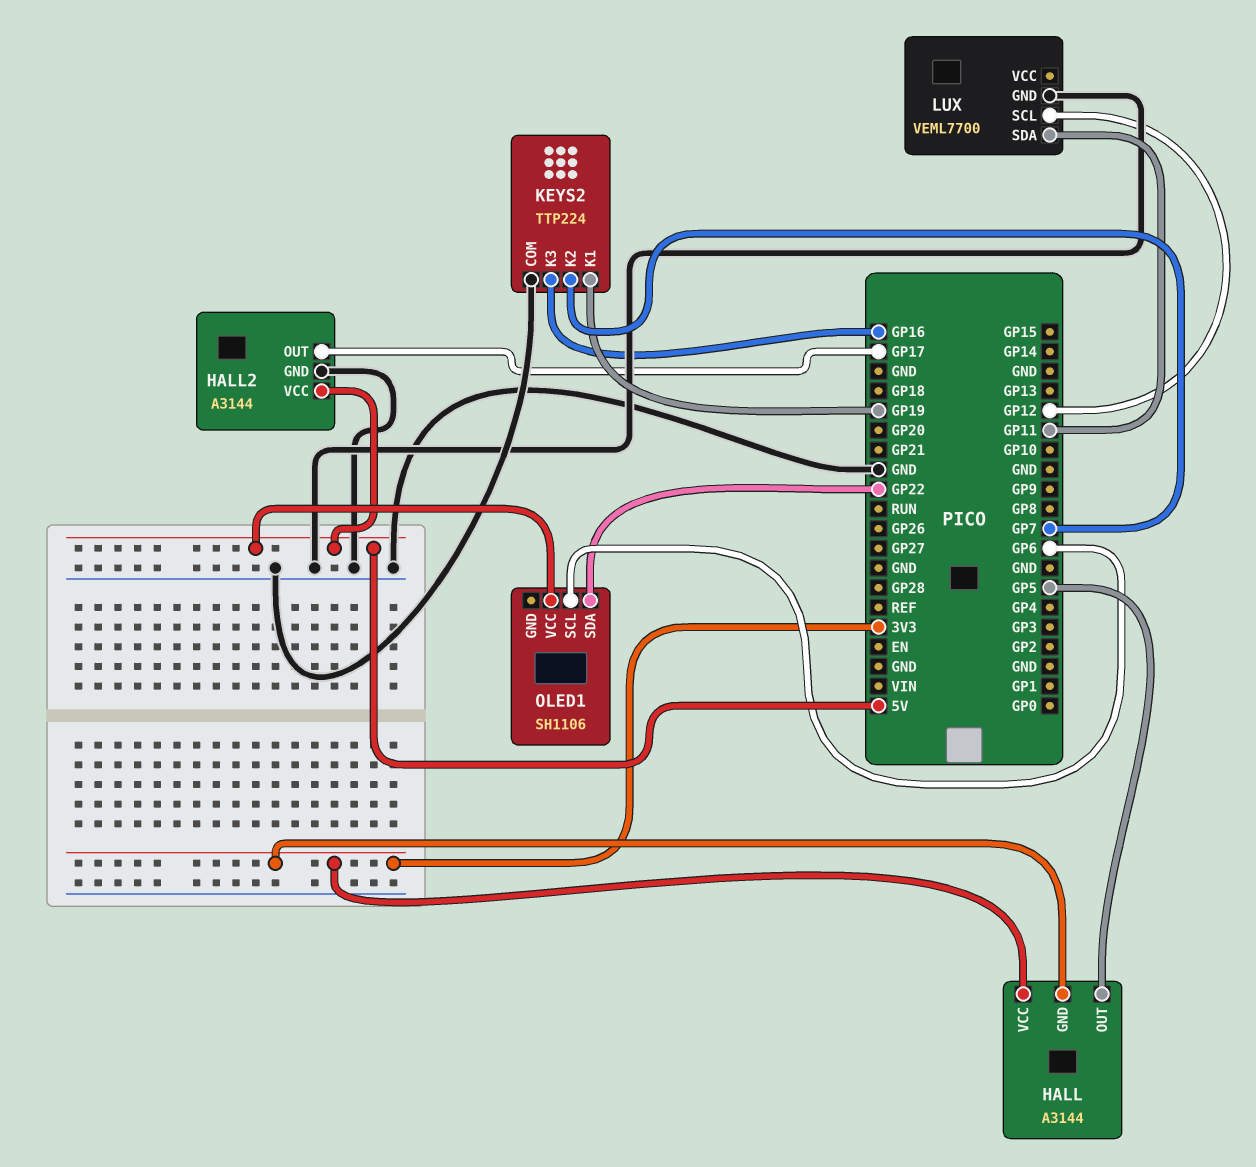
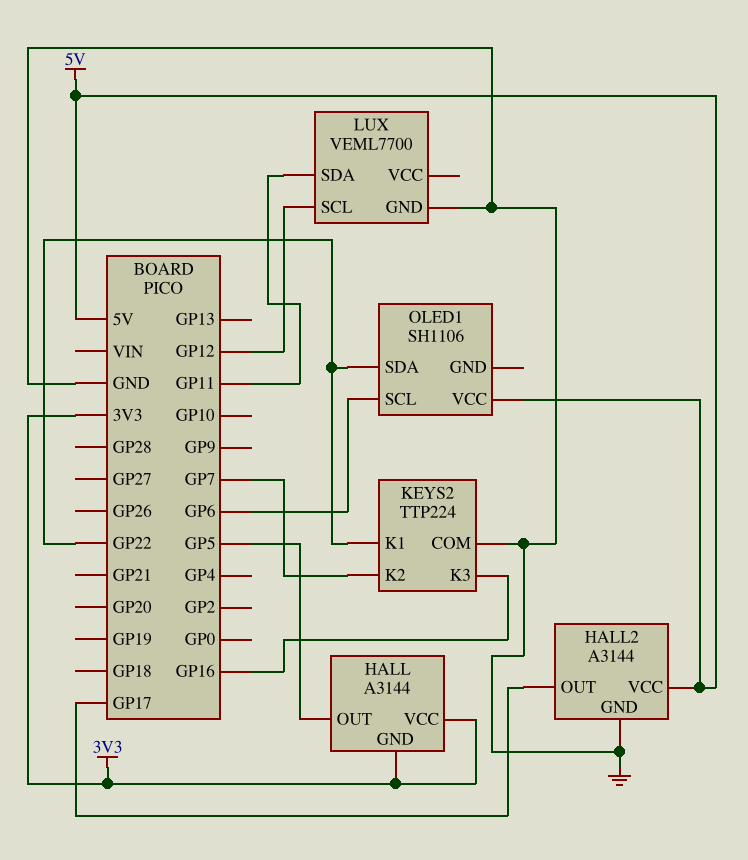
KEYS2 pin K1: GP19 -> GP22

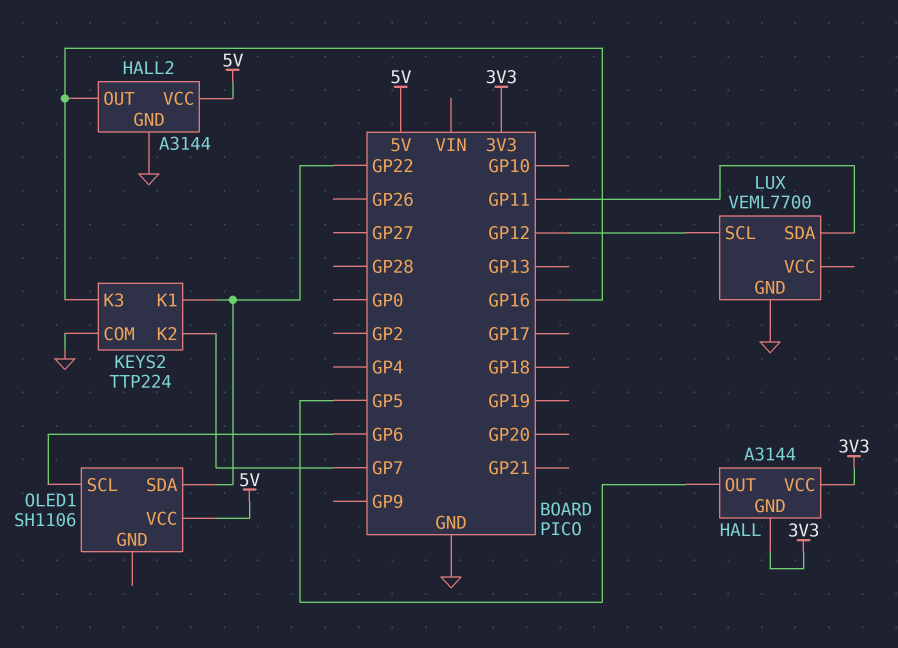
HALL2 pin OUT: GP17 -> GP16

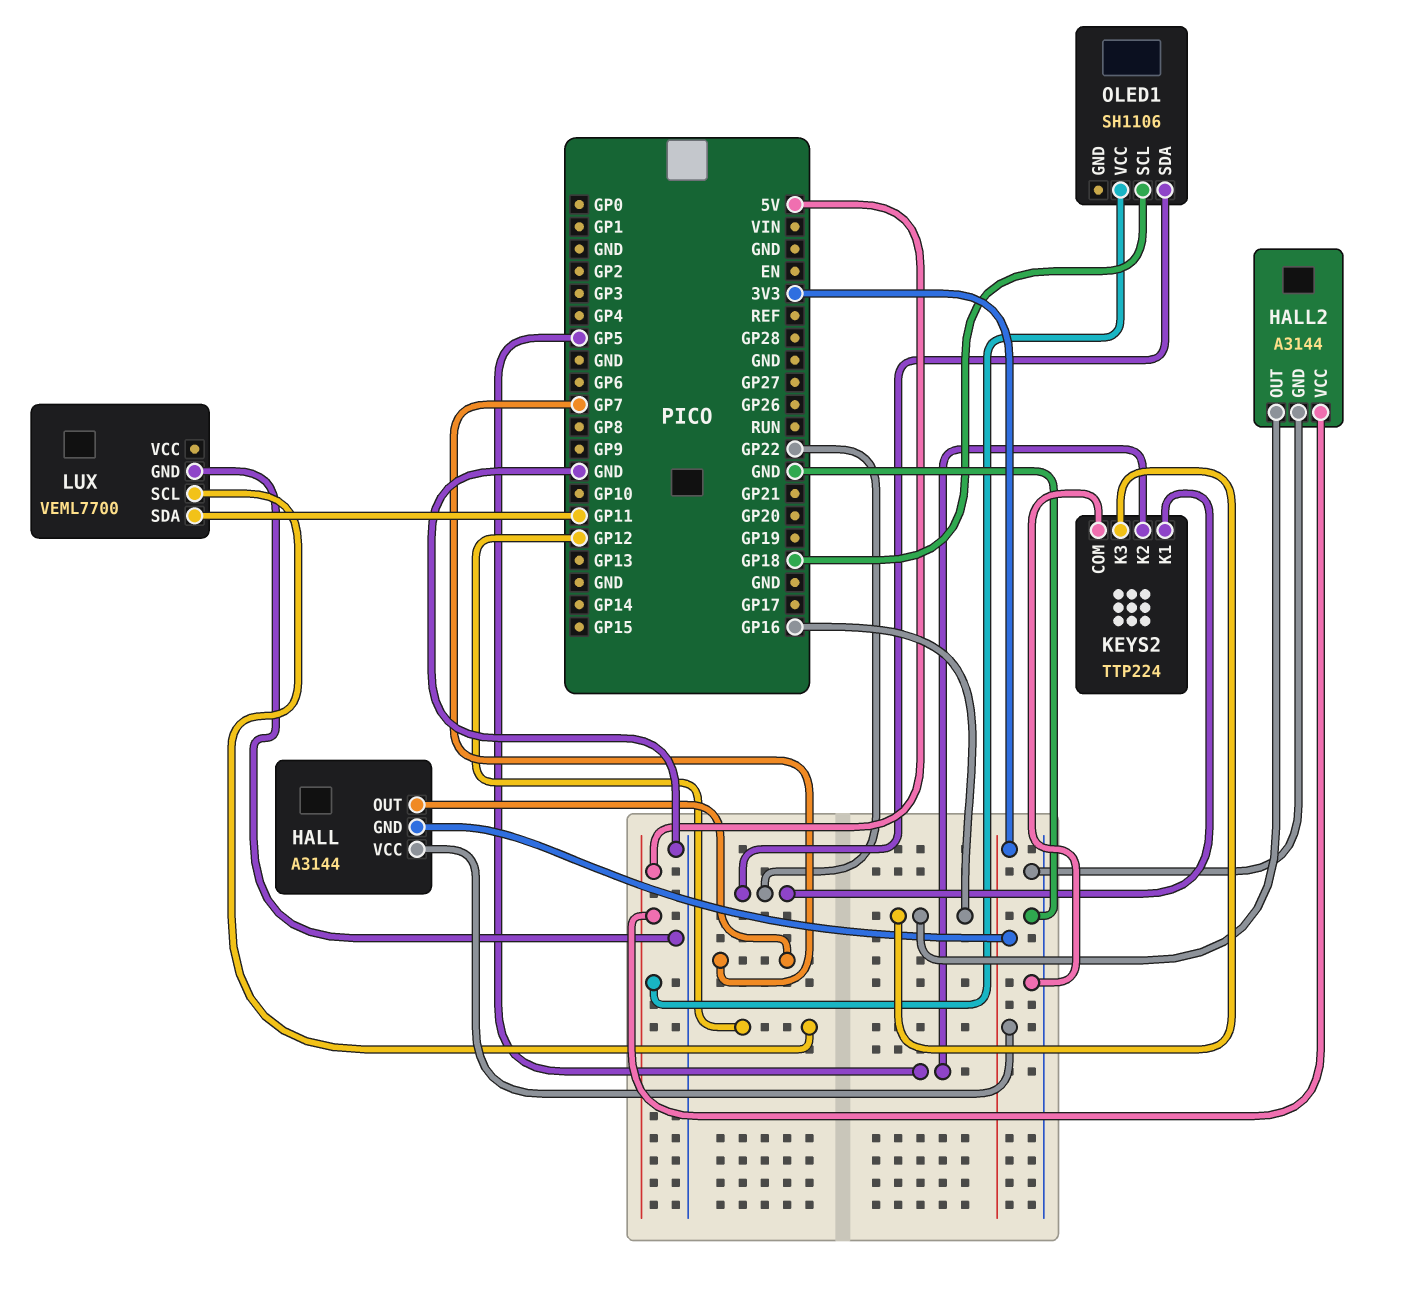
HALL pin OUT: GP5 -> GP7
KEYS2 pin K2: GP7 -> GP5
OLED1 pin SCL: GP6 -> GP18

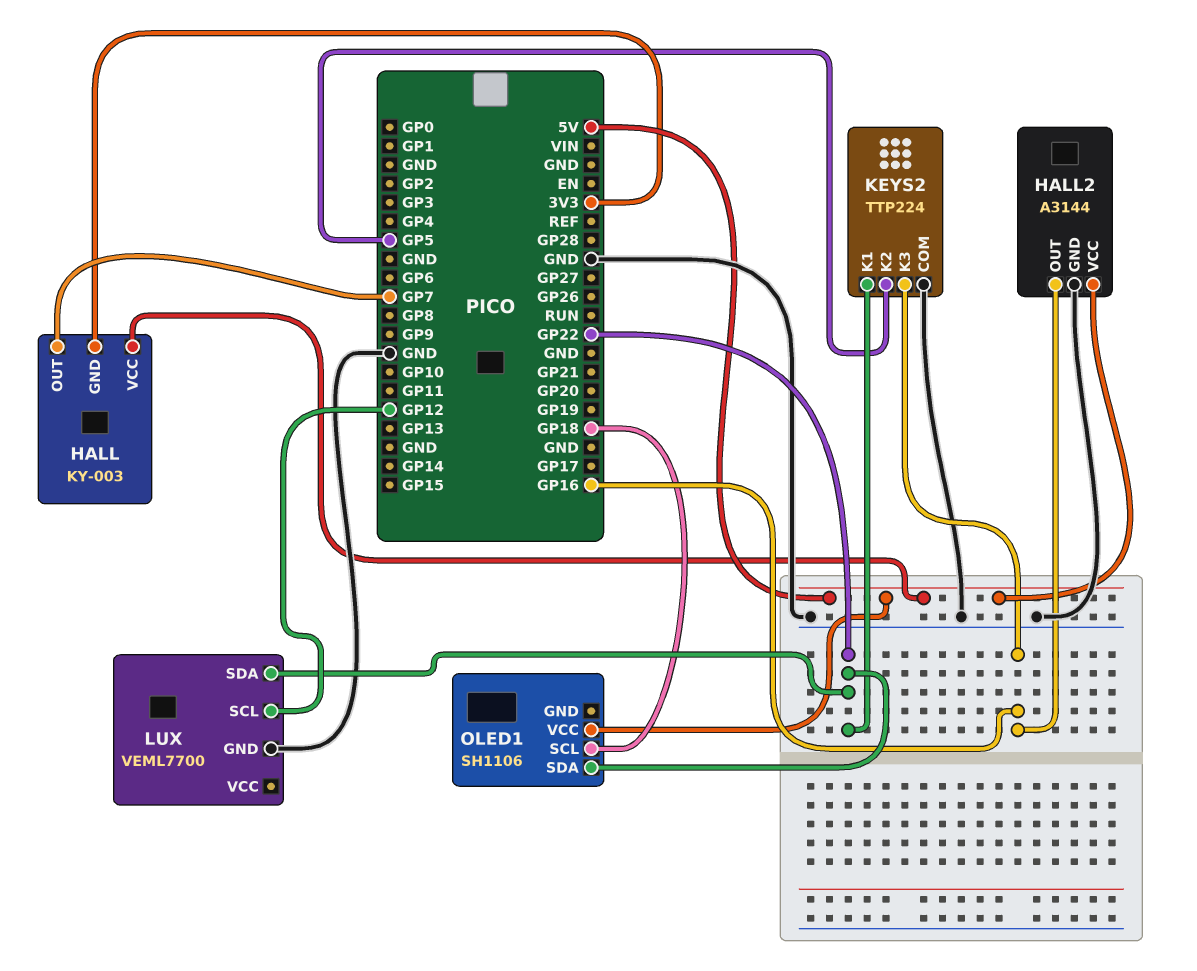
HALL: A3144 -> KY-003
HALL pin VCC: 3V3 -> 5V
LUX pin SDA: GP11 -> GP22

